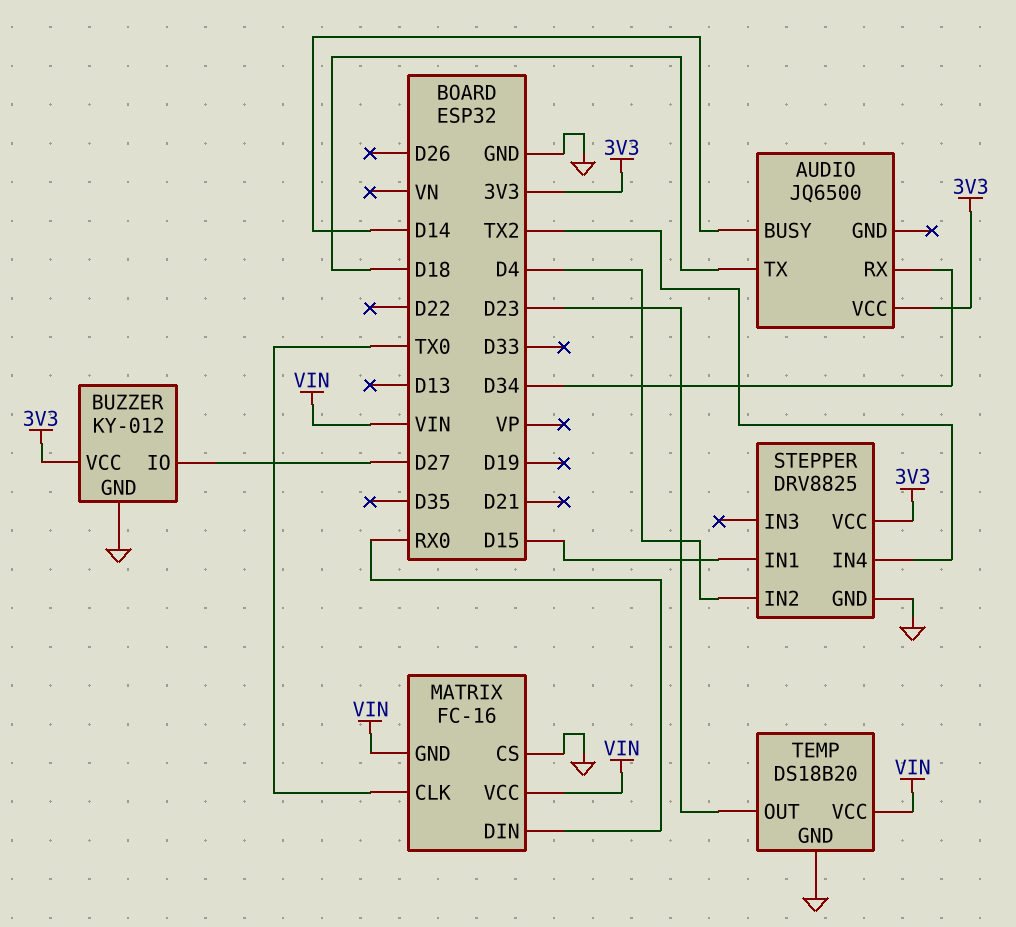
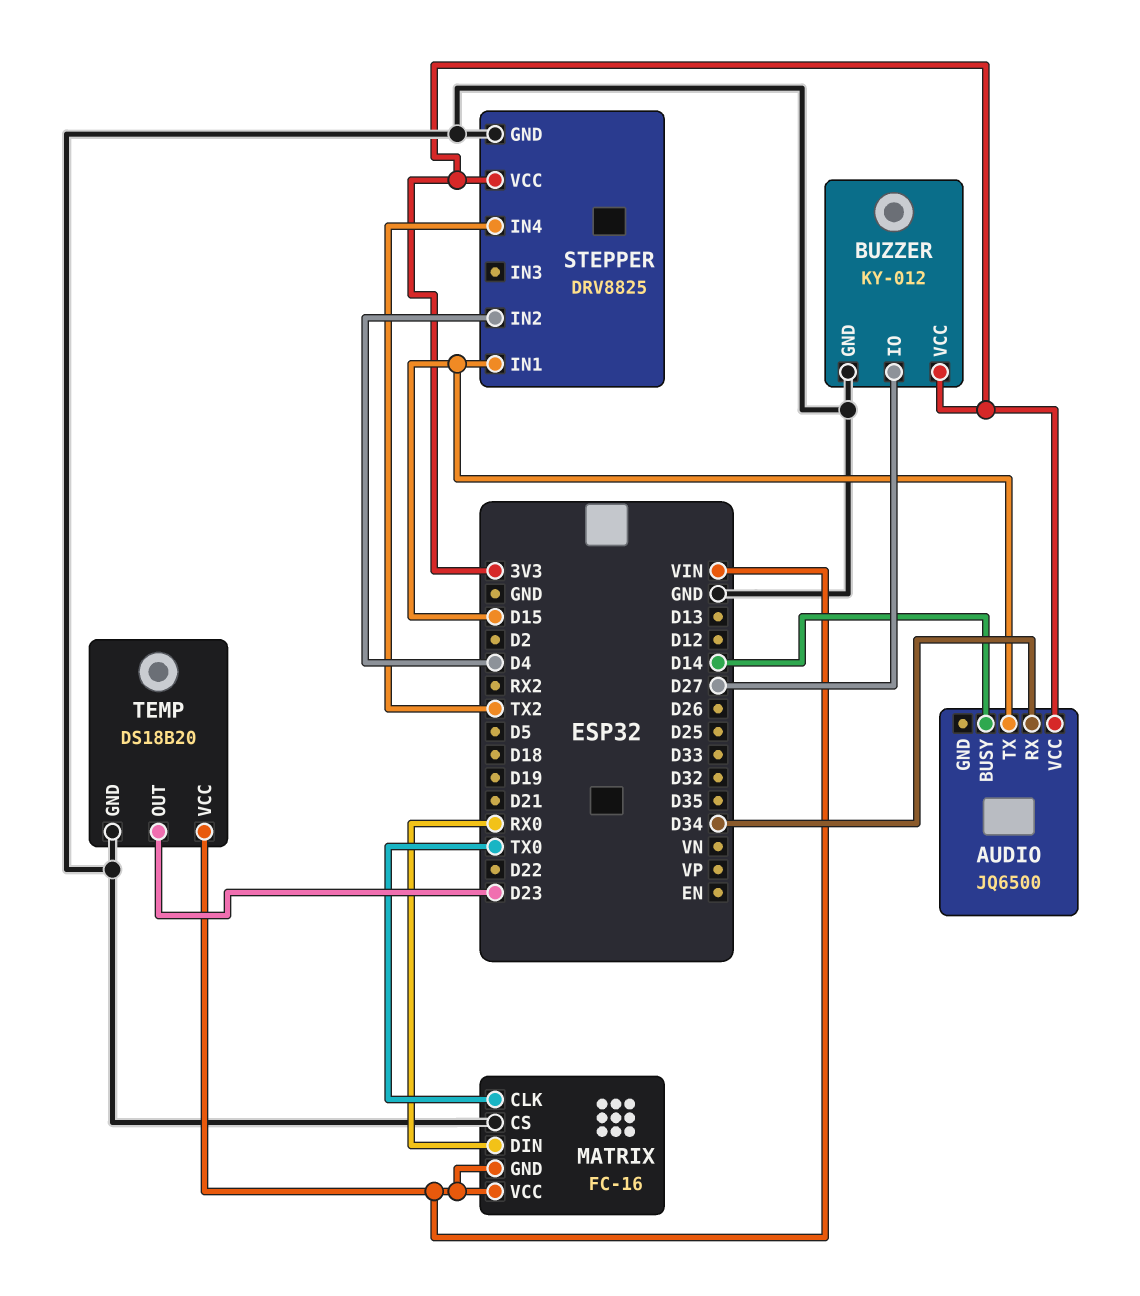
AUDIO pin TX: D18 -> D15

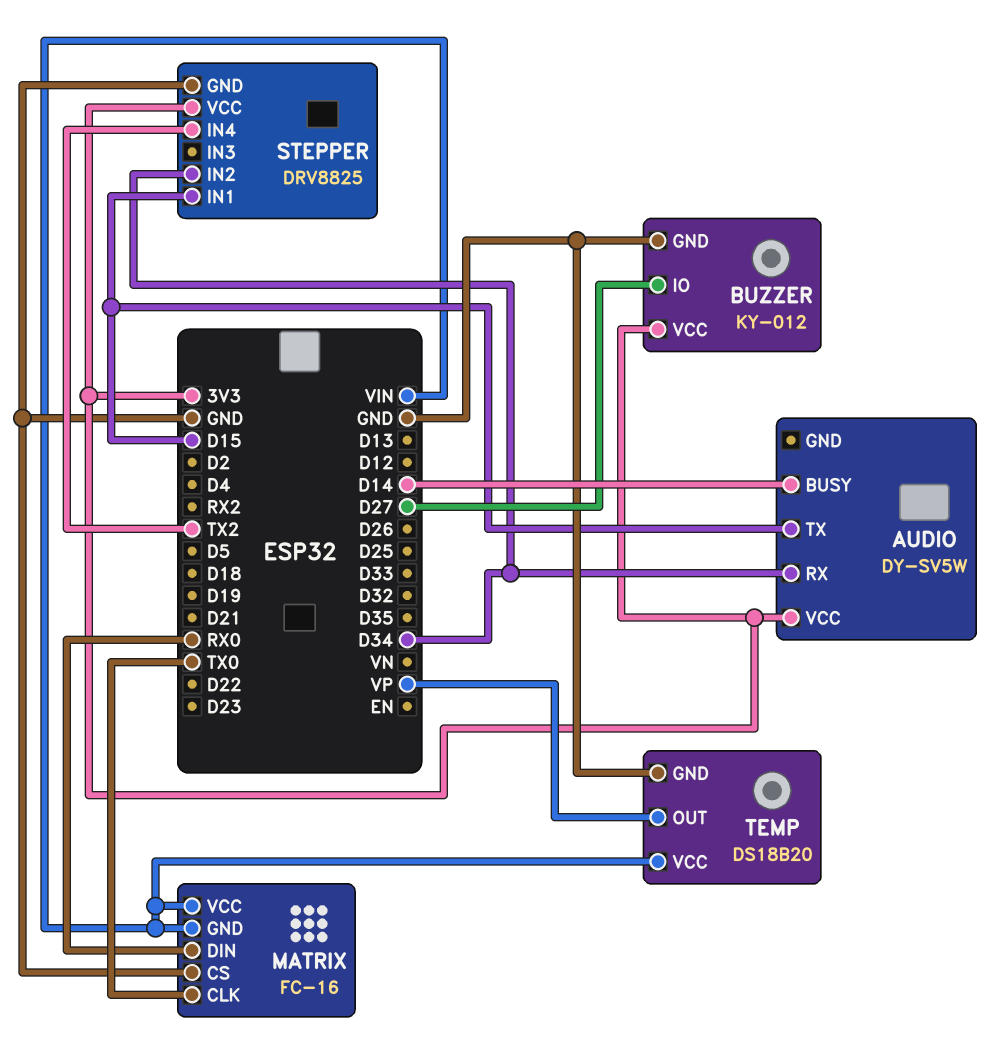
AUDIO: JQ6500 -> DY-SV5W
STEPPER pin IN2: D4 -> D34
TEMP pin OUT: D23 -> VP

